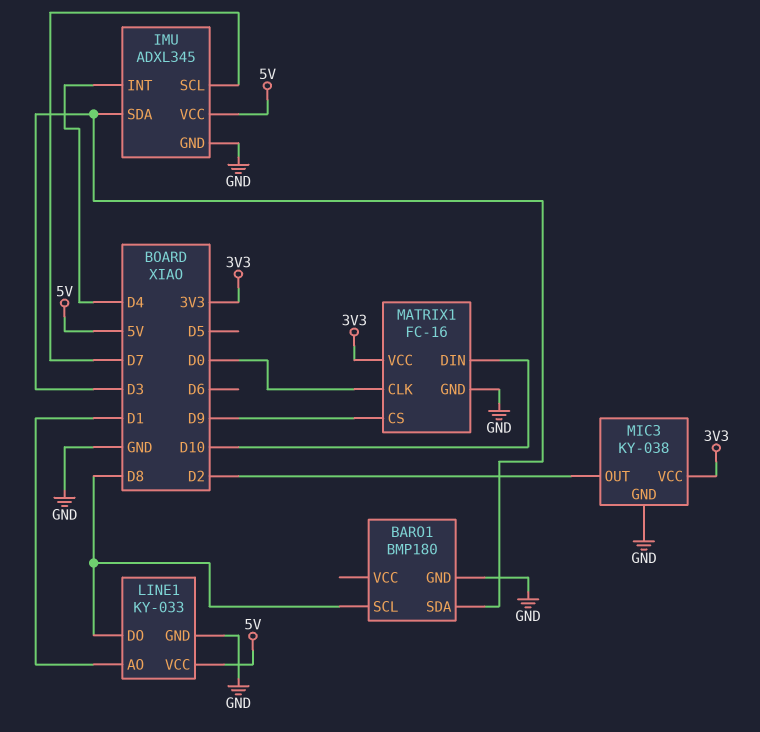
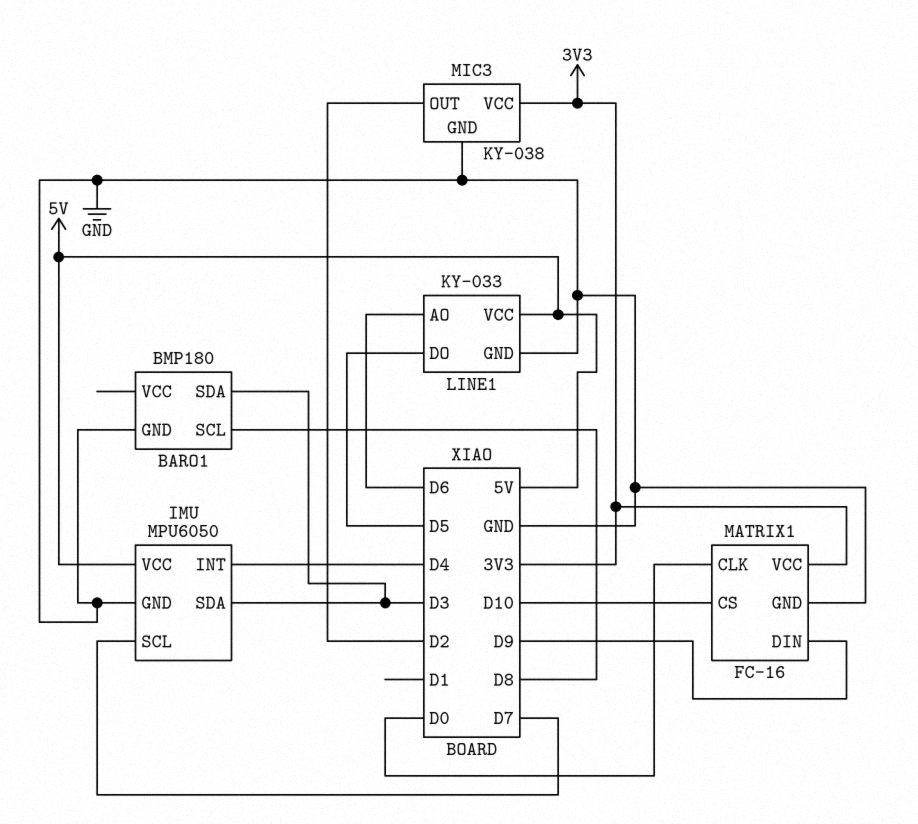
IMU: ADXL345 -> MPU6050
LINE1 pin AO: D1 -> D6
LINE1 pin DO: D8 -> D5
MATRIX1 pin CS: D9 -> D10
MATRIX1 pin DIN: D10 -> D9

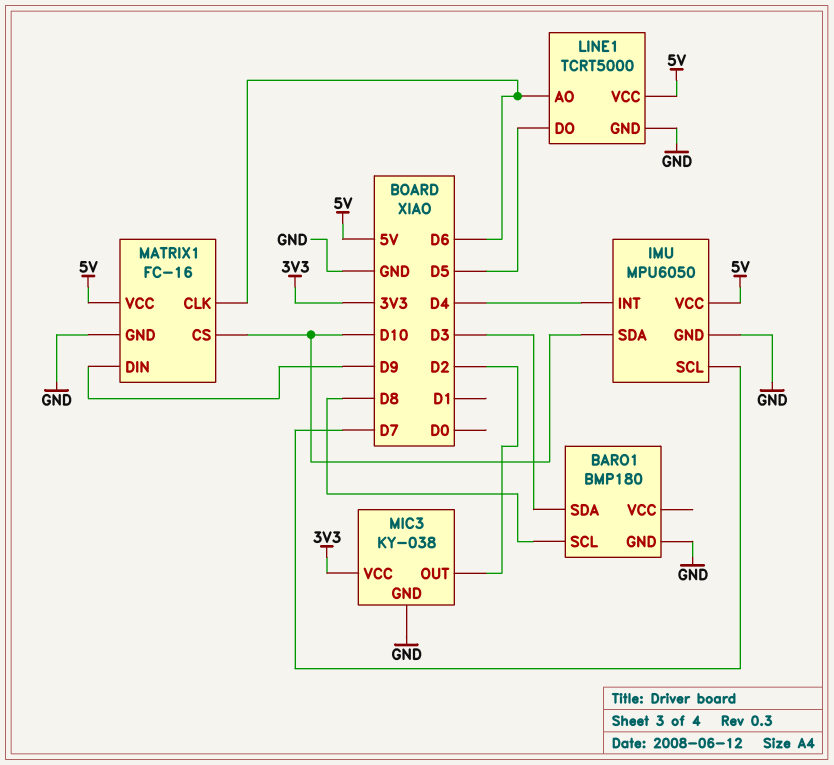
IMU pin SDA: D3 -> D10
LINE1: KY-033 -> TCRT5000
MATRIX1 pin CLK: D0 -> D6
MATRIX1 pin VCC: 3V3 -> 5V

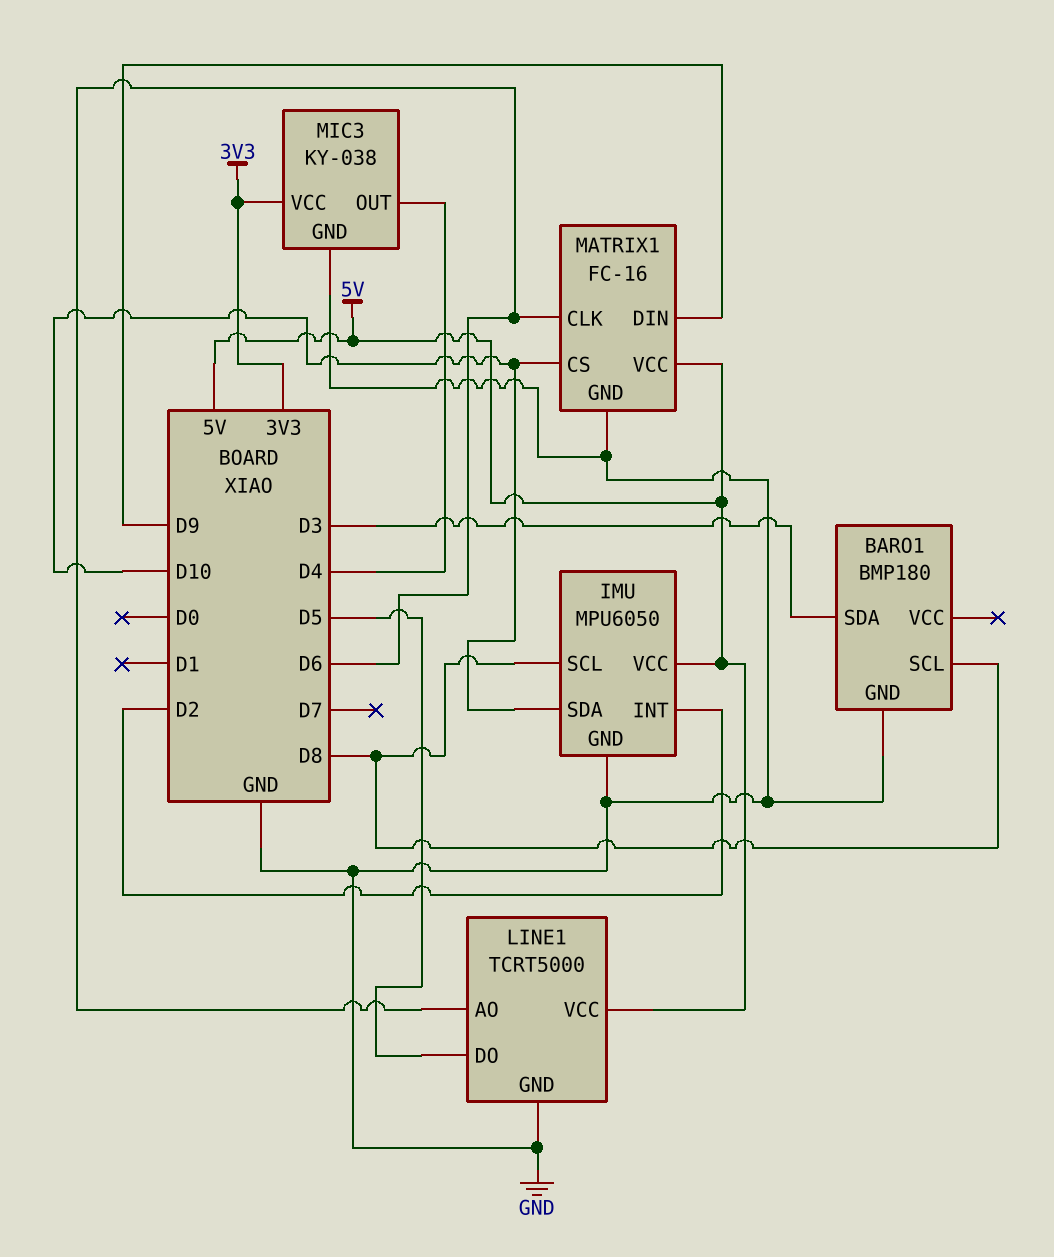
IMU pin INT: D4 -> D2
IMU pin SCL: D7 -> D8
MIC3 pin OUT: D2 -> D4

